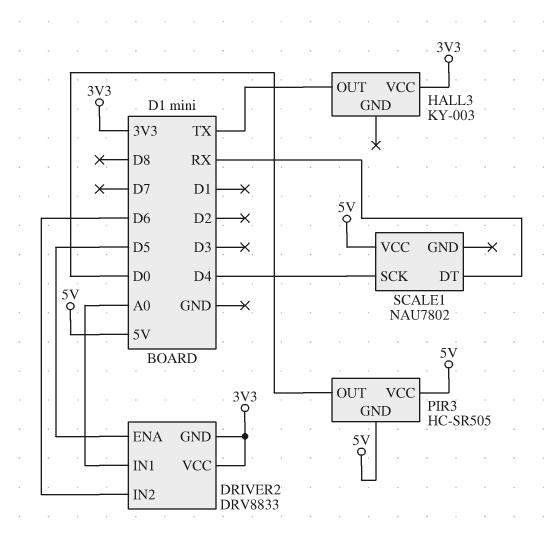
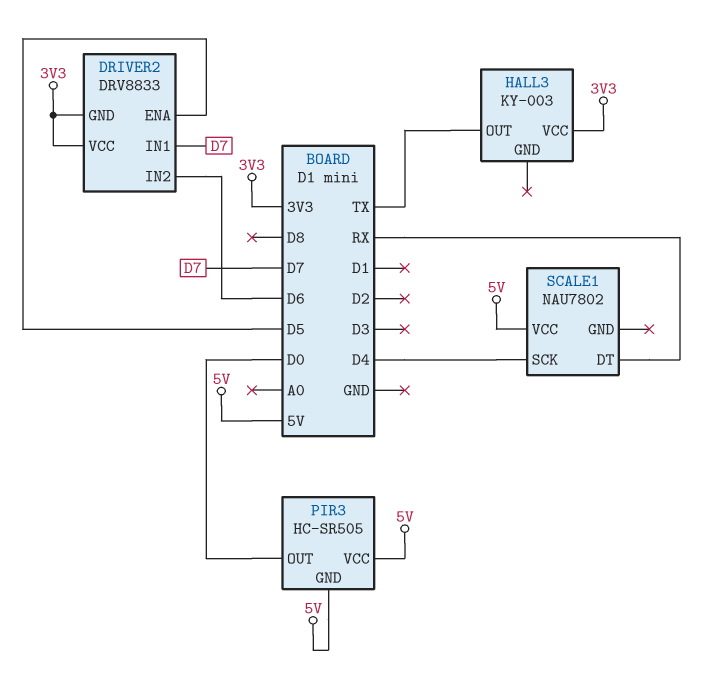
DRIVER2 pin IN1: A0 -> D7

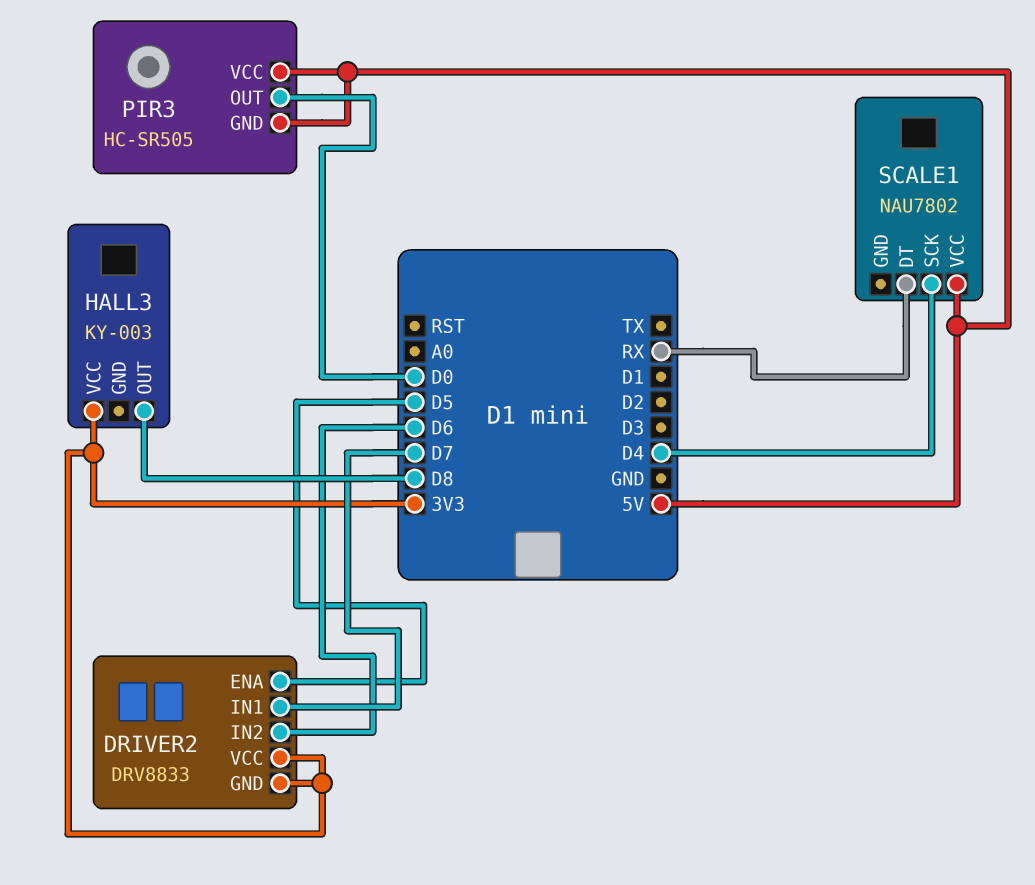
HALL3 pin OUT: TX -> D8

